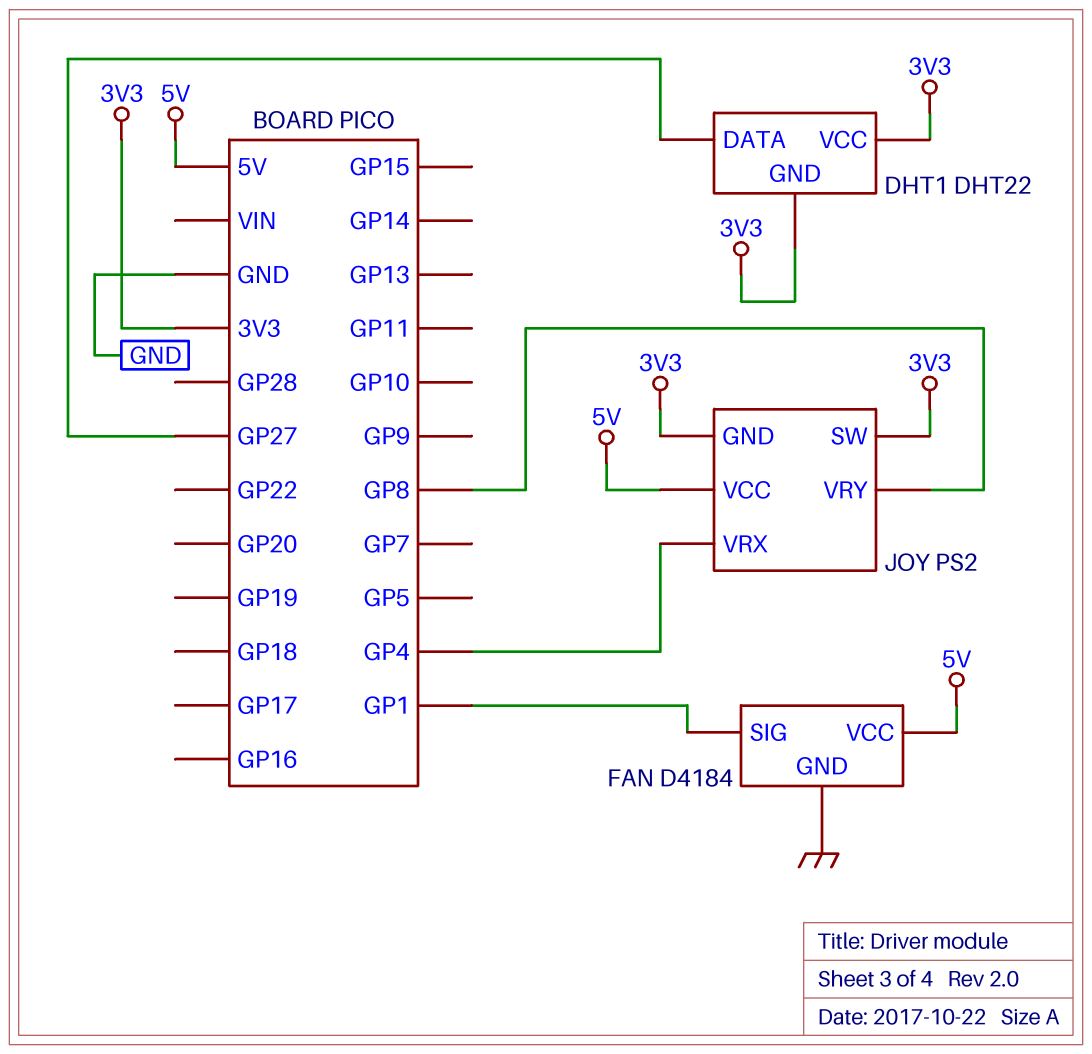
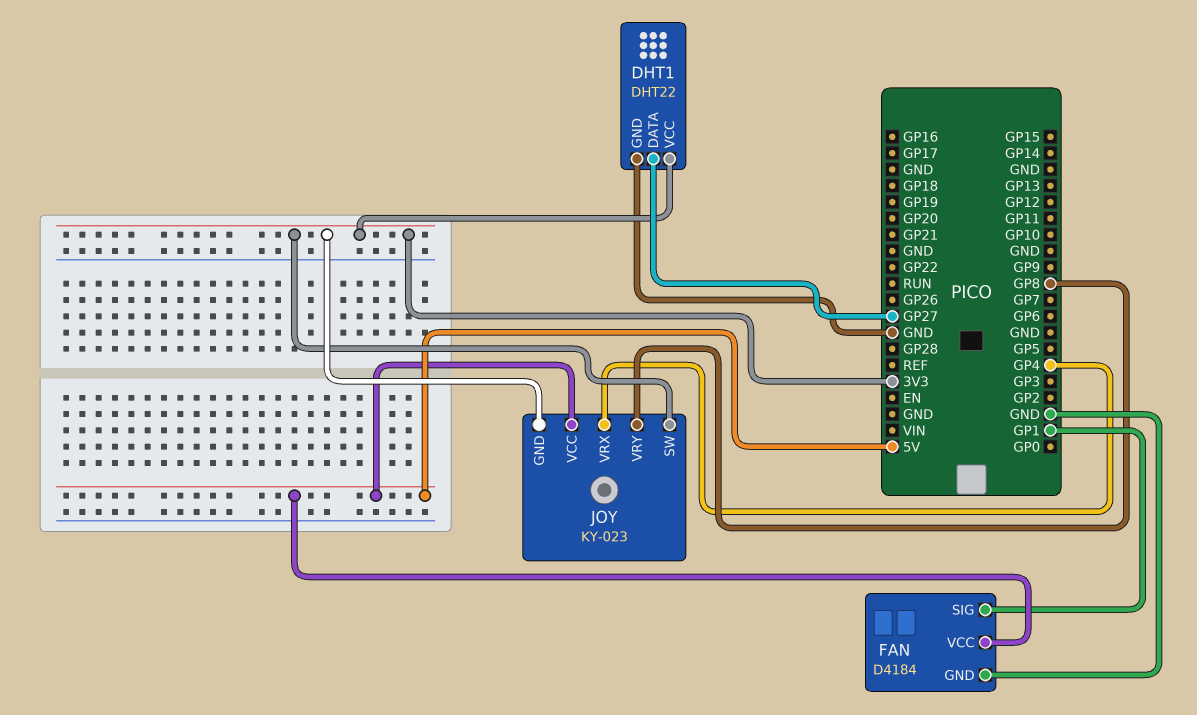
DHT1 pin GND: 3V3 -> GND
JOY: PS2 -> KY-023

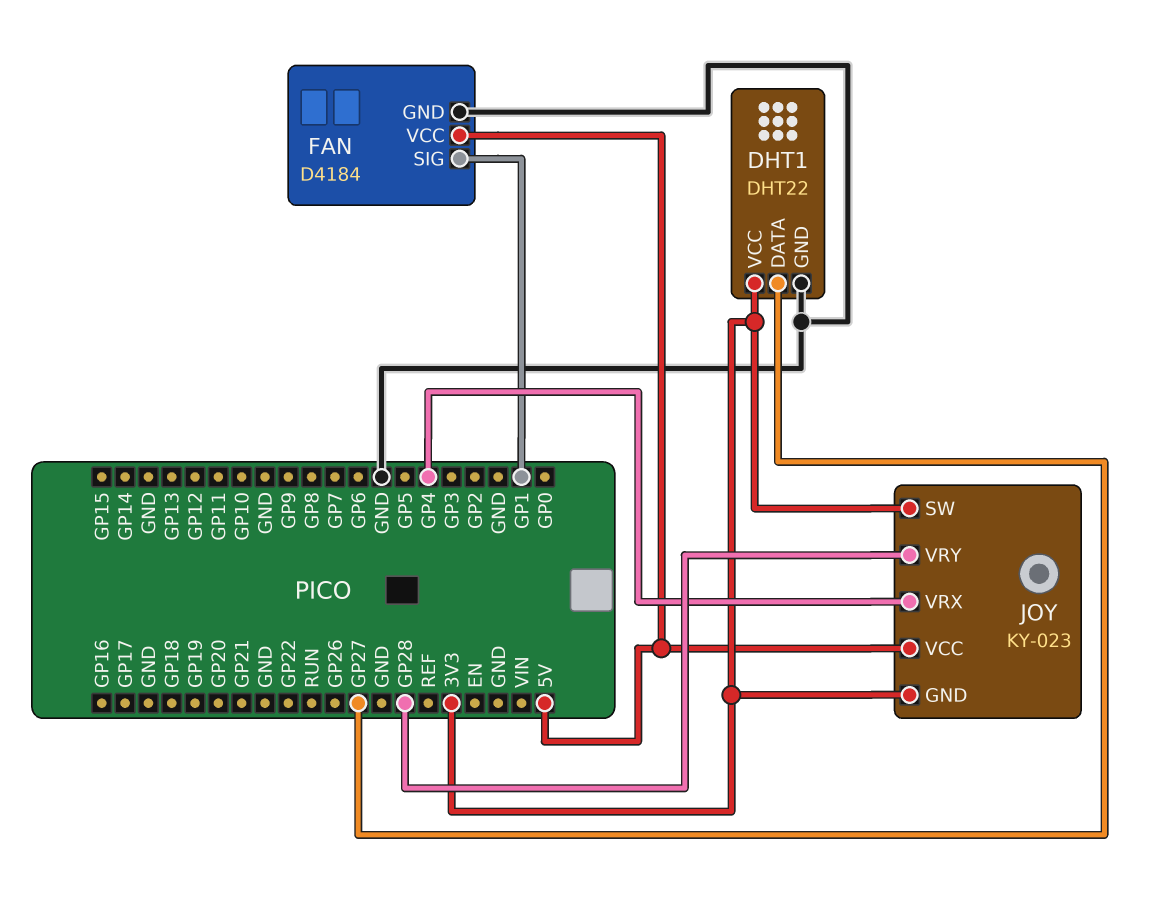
JOY pin VRY: GP8 -> GP28

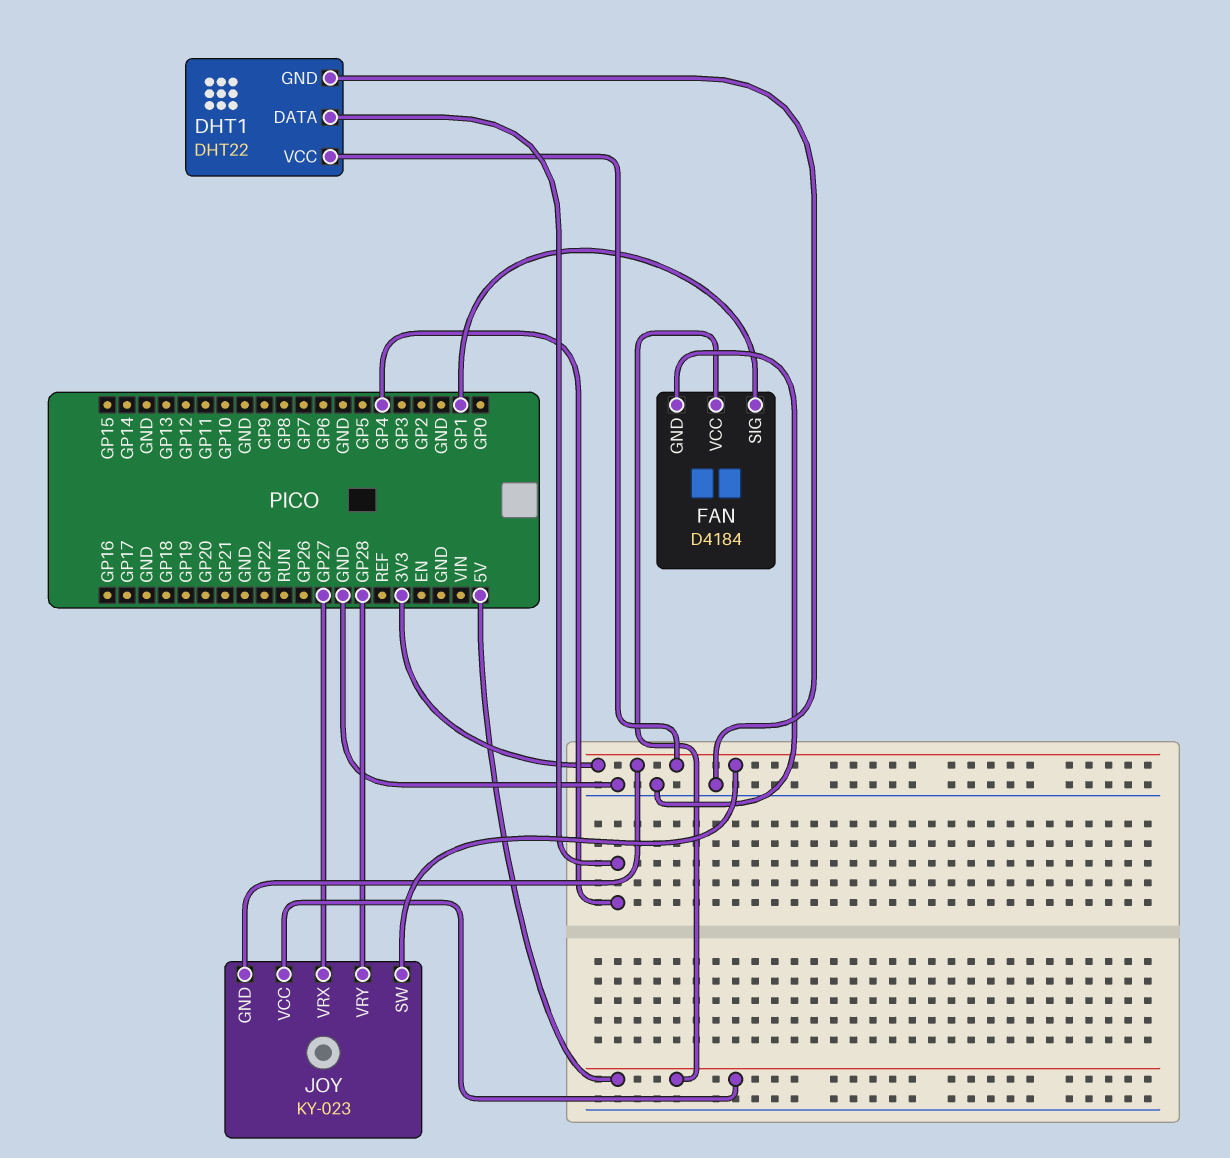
DHT1 pin DATA: GP27 -> GP4
JOY pin VRX: GP4 -> GP27

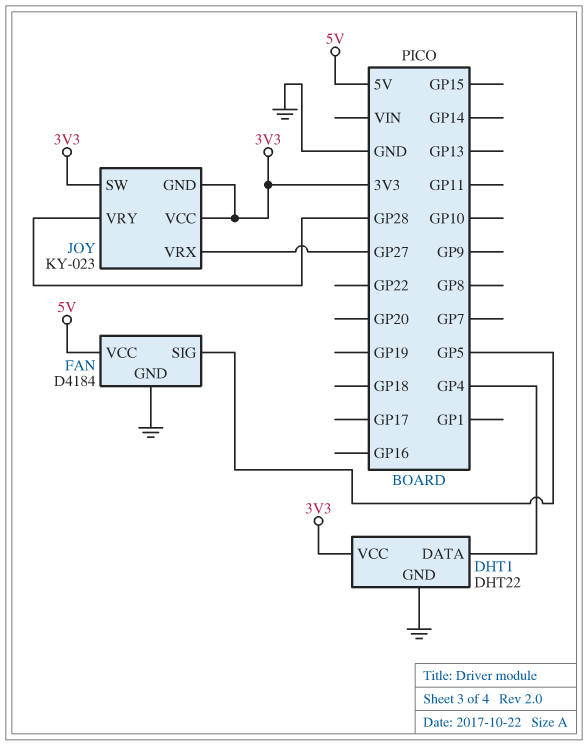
FAN pin SIG: GP1 -> GP5
JOY pin VCC: 5V -> 3V3

